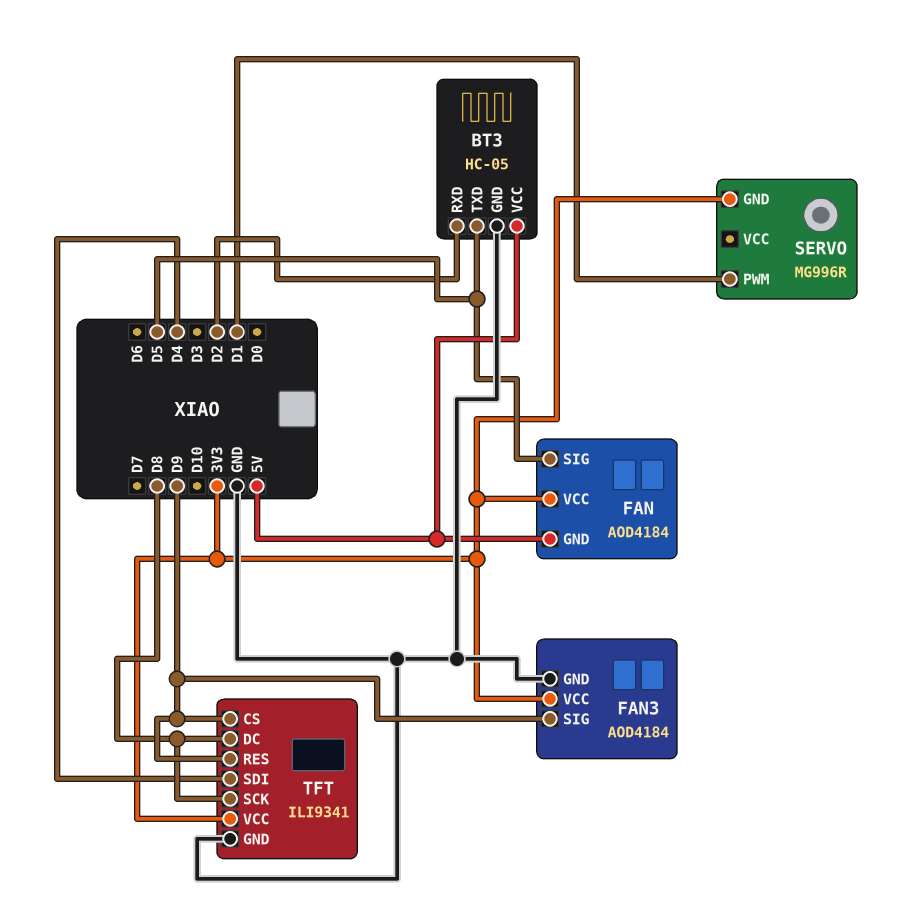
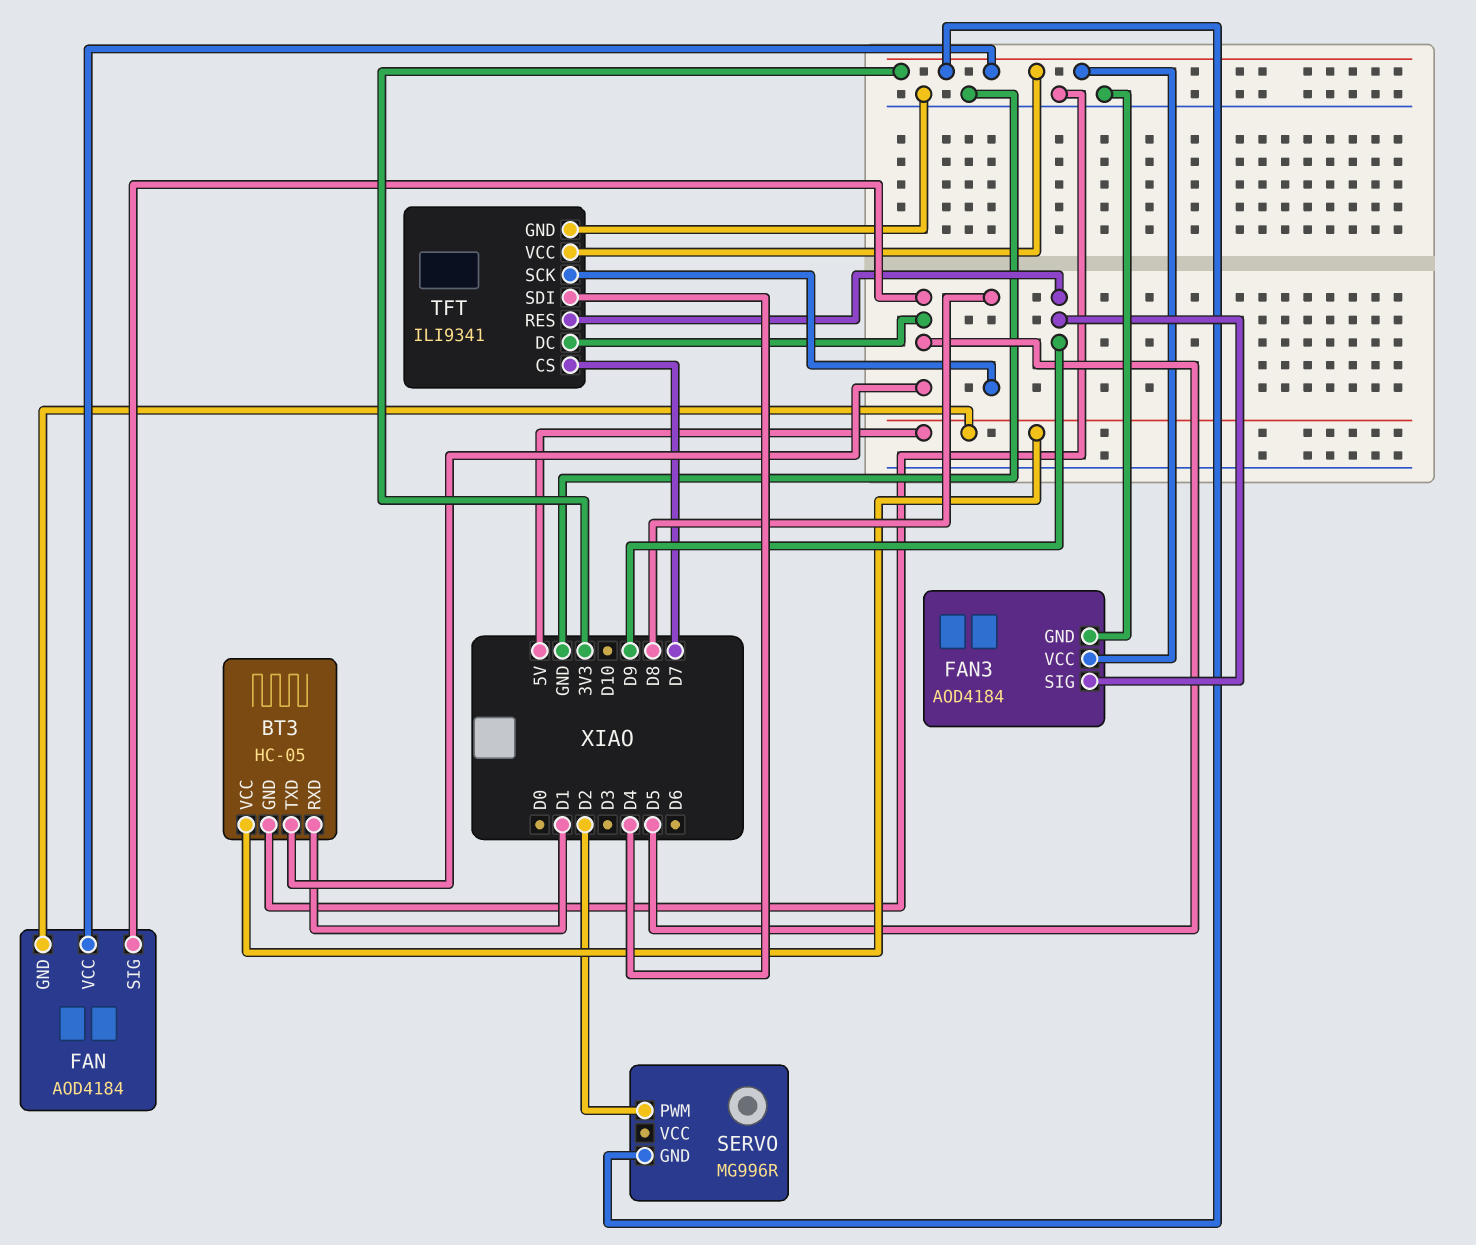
BT3 pin RXD: D2 -> D1
SERVO pin PWM: D1 -> D2
TFT pin CS: D9 -> D7
TFT pin DC: D8 -> D5

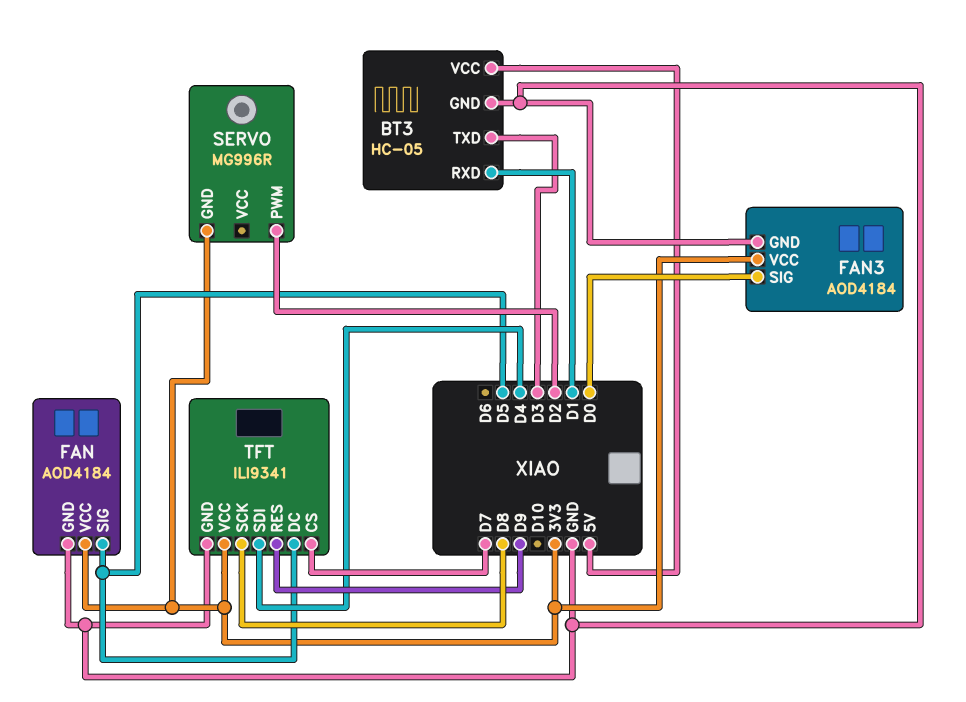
BT3 pin TXD: D5 -> D3
FAN pin GND: 5V -> GND
FAN3 pin SIG: D9 -> D0

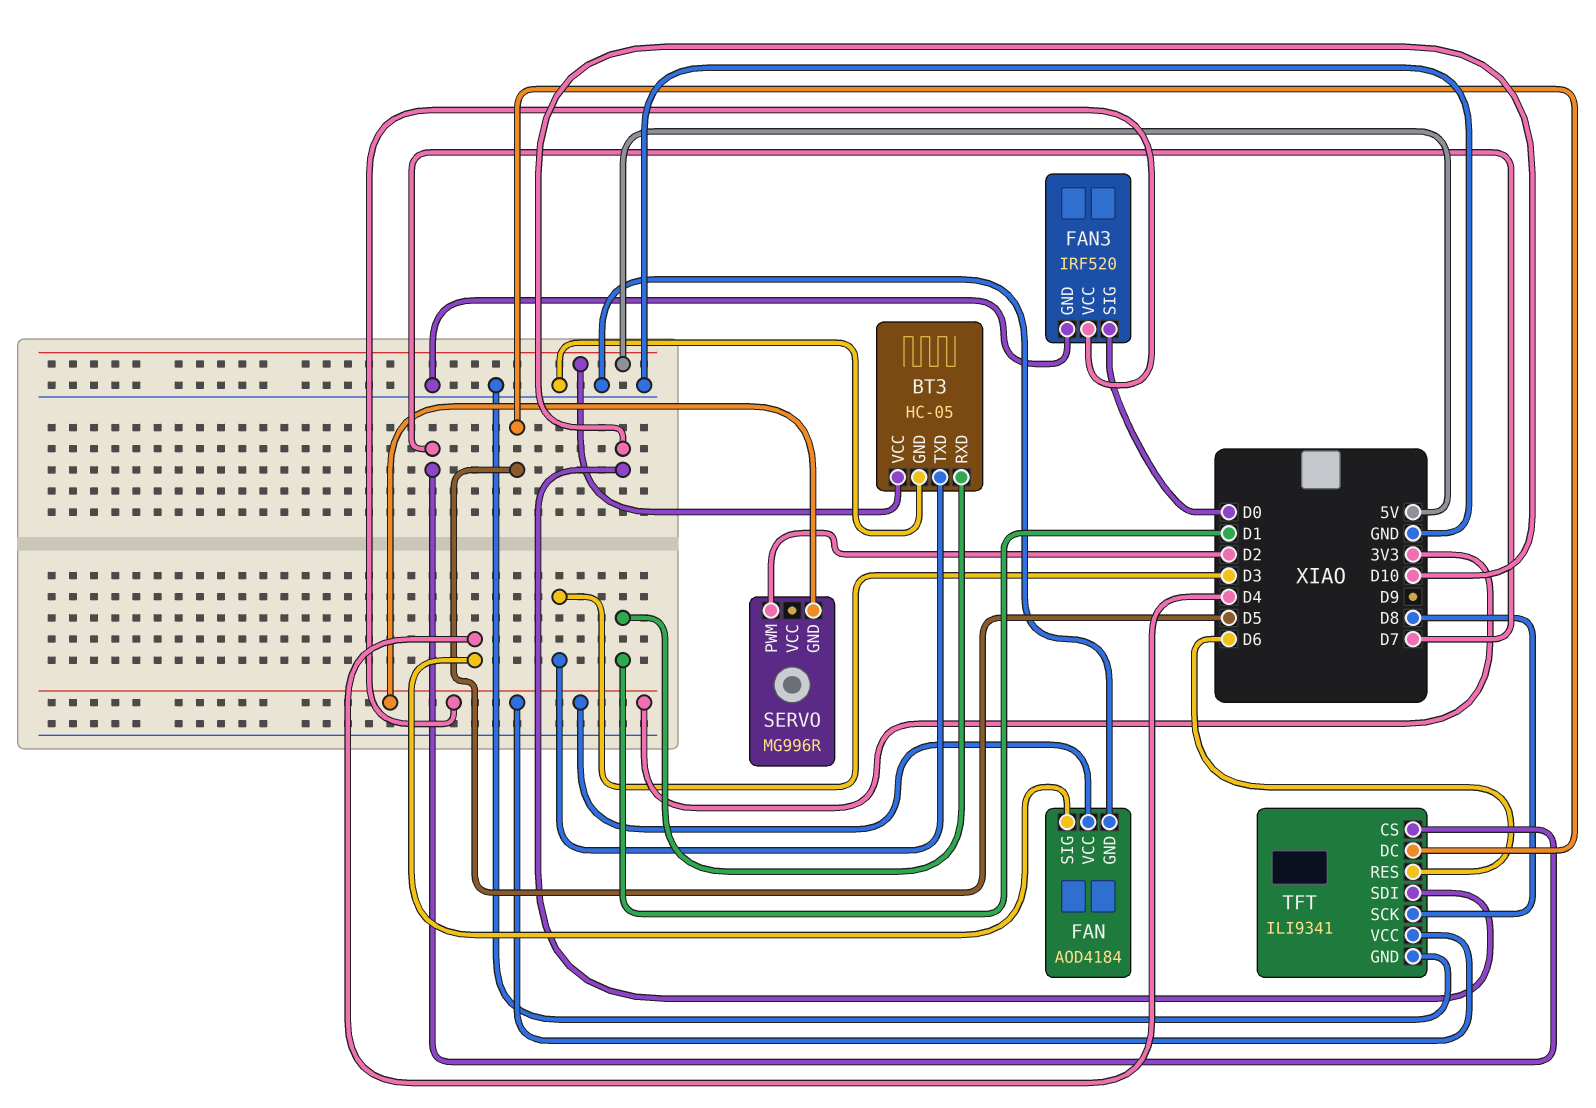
FAN pin SIG: D5 -> D4
FAN3: AOD4184 -> IRF520
TFT pin RES: D9 -> D6
TFT pin SDI: D4 -> D10

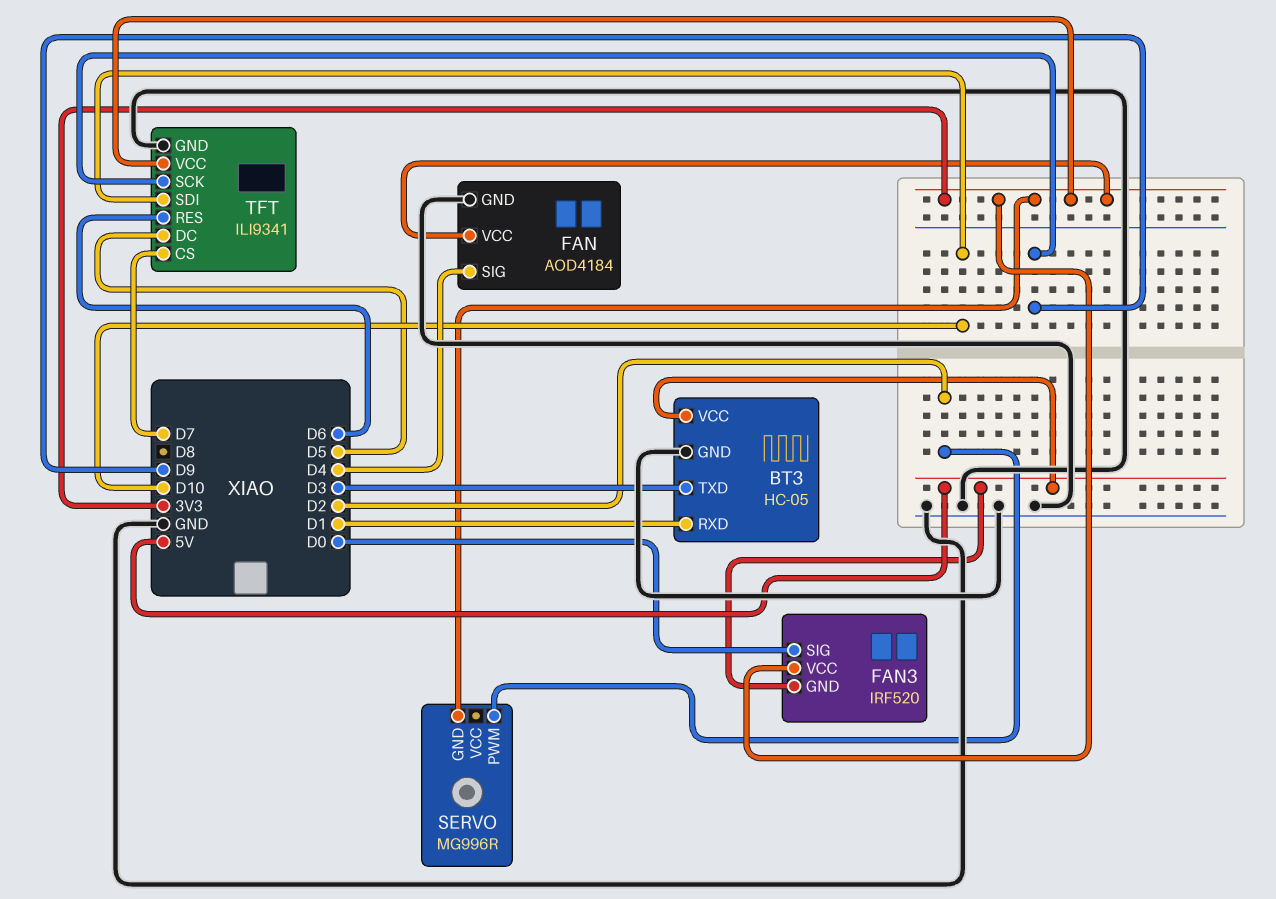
FAN3 pin GND: GND -> 5V
TFT pin SCK: D8 -> D9

